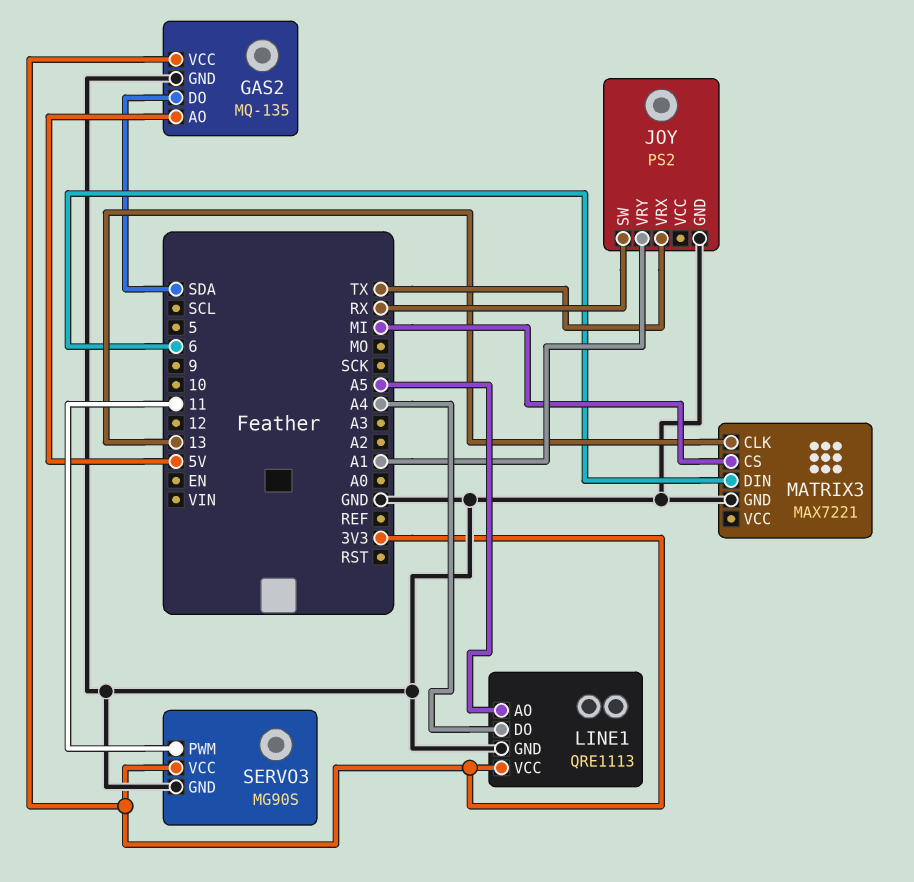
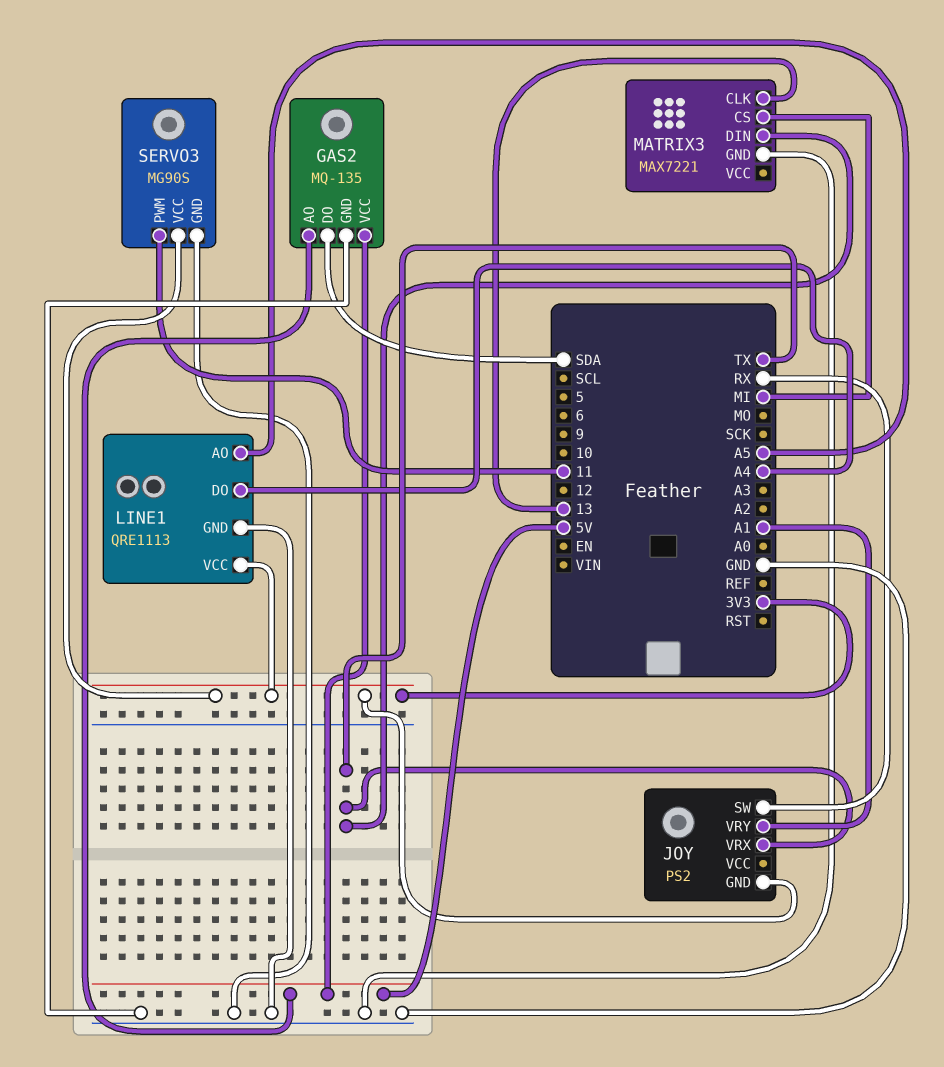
GAS2 pin VCC: 3V3 -> 5V
JOY pin GND: GND -> 3V3
MATRIX3 pin DIN: 6 -> TX

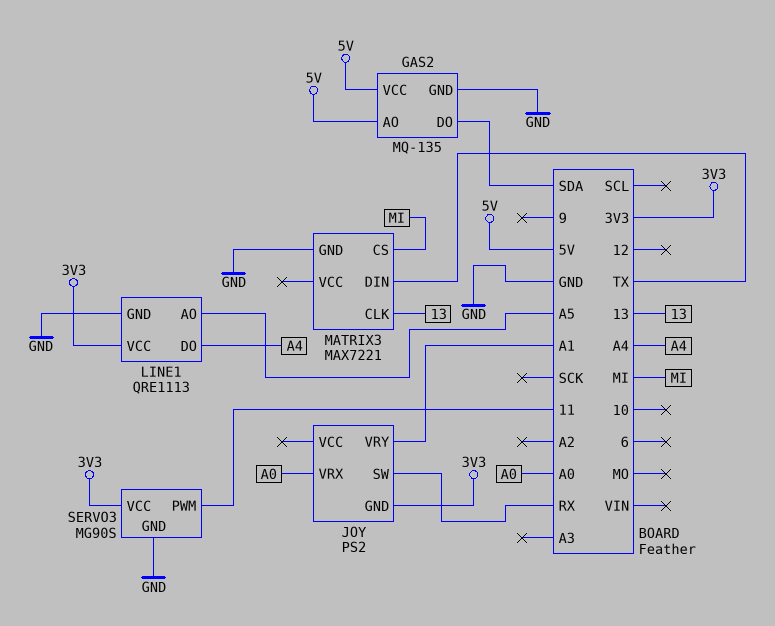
JOY pin VRX: TX -> A0

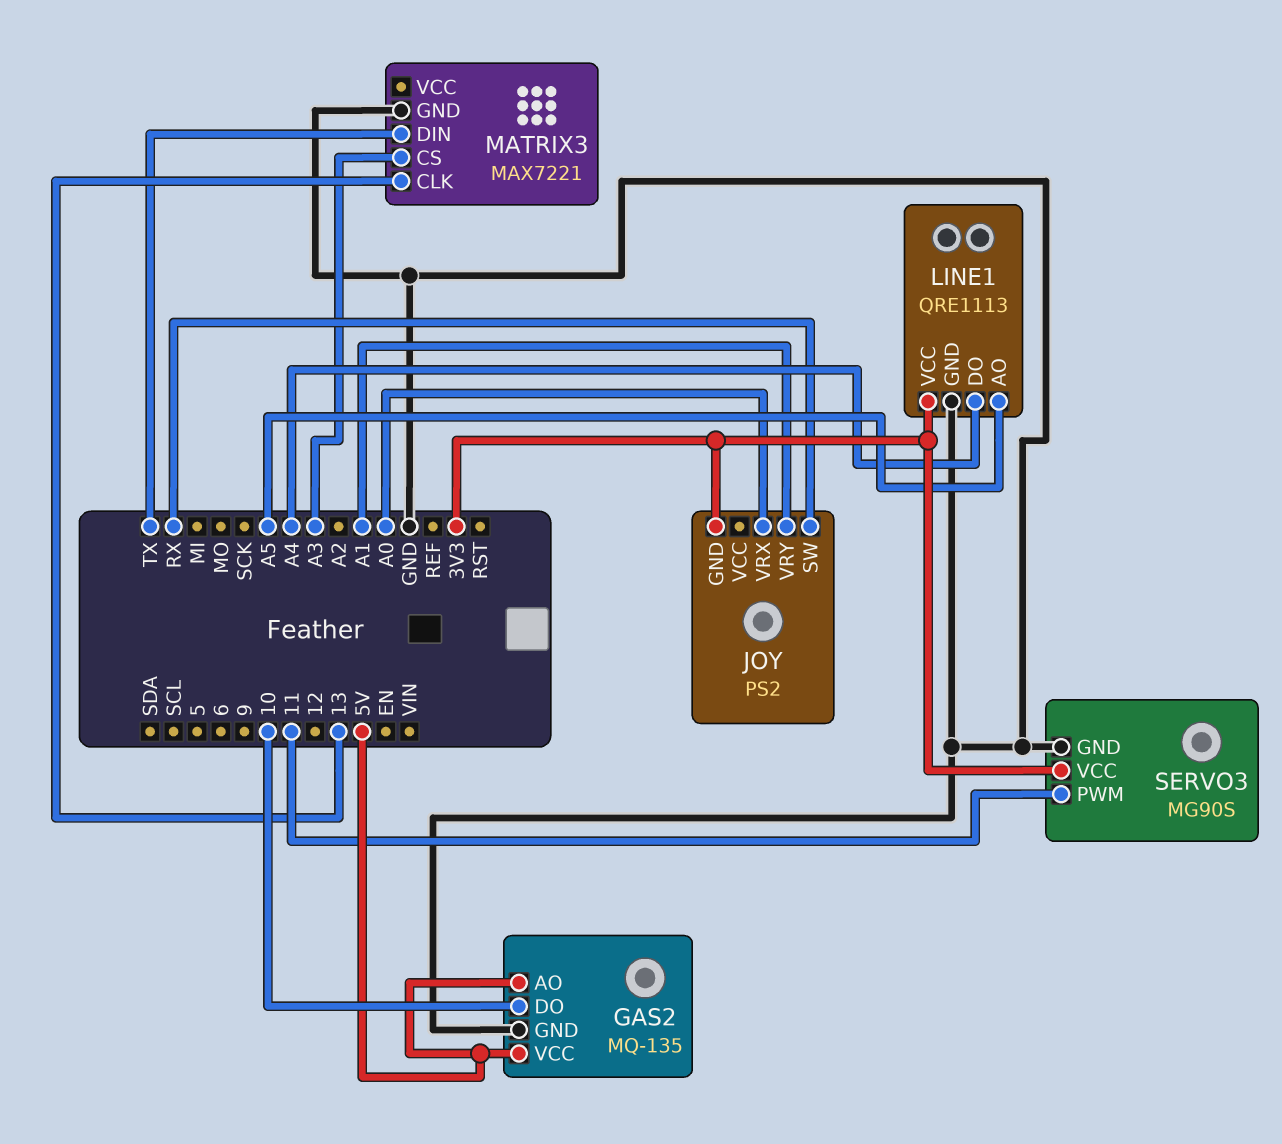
GAS2 pin DO: SDA -> 10
MATRIX3 pin CS: MI -> A3

